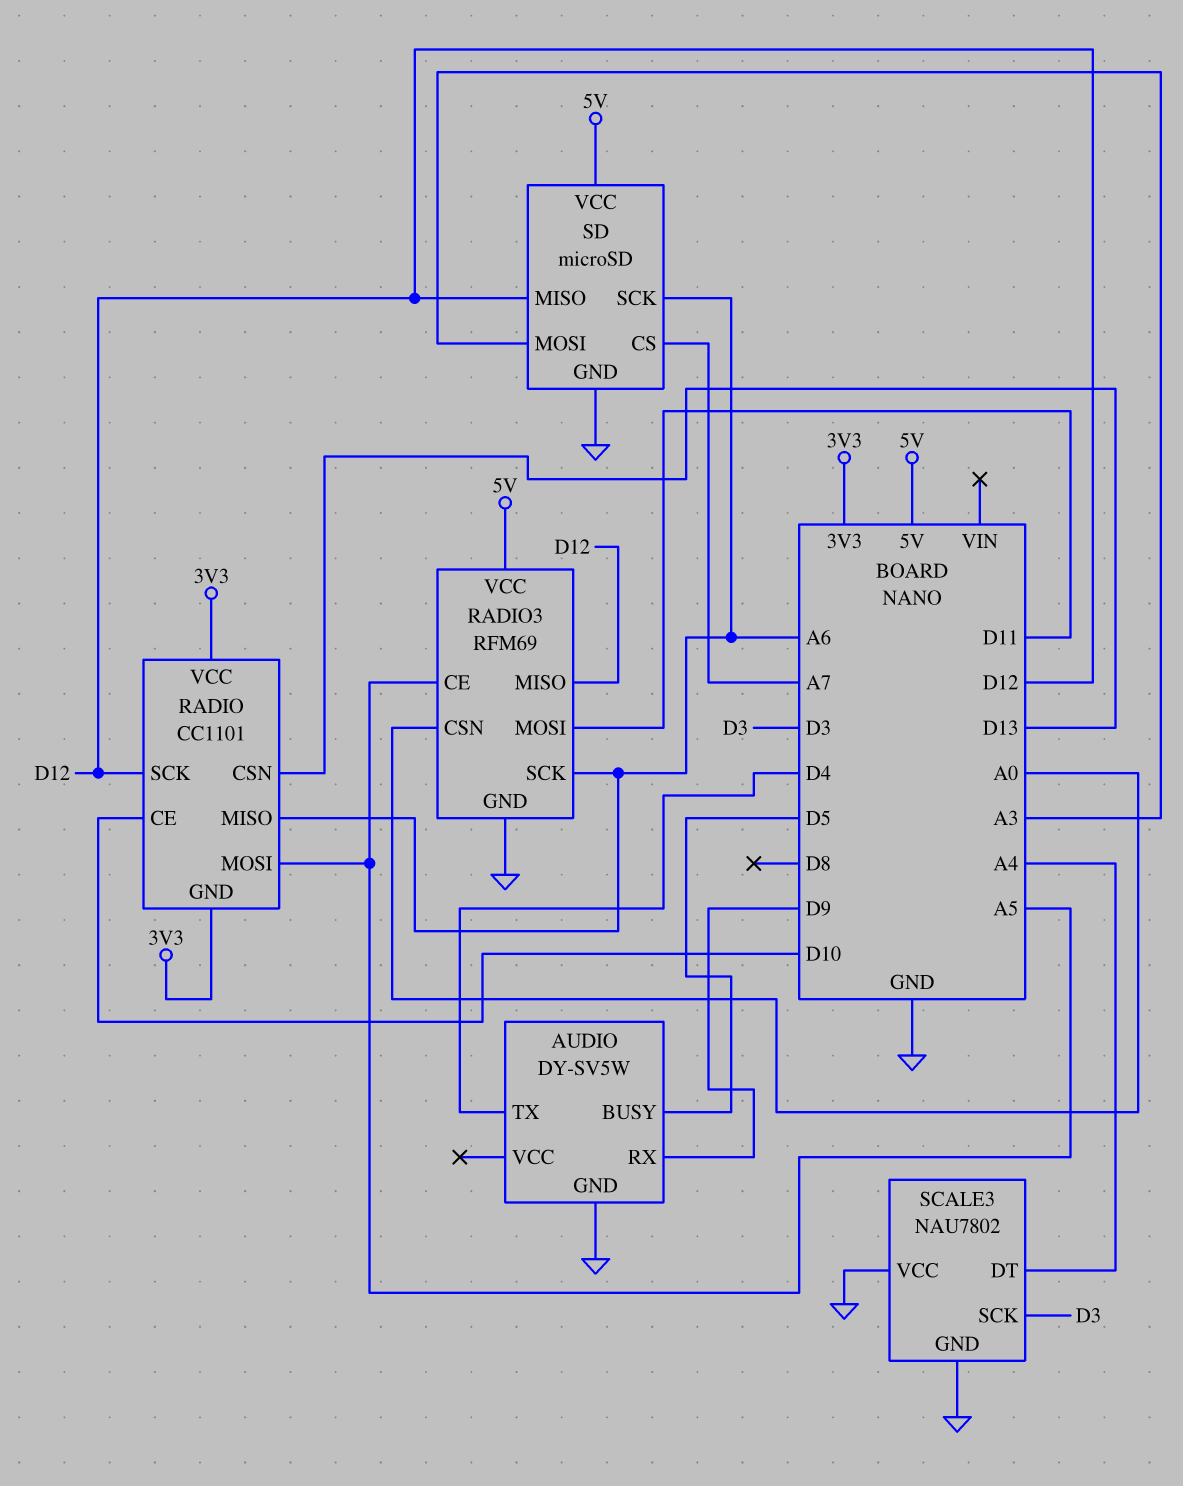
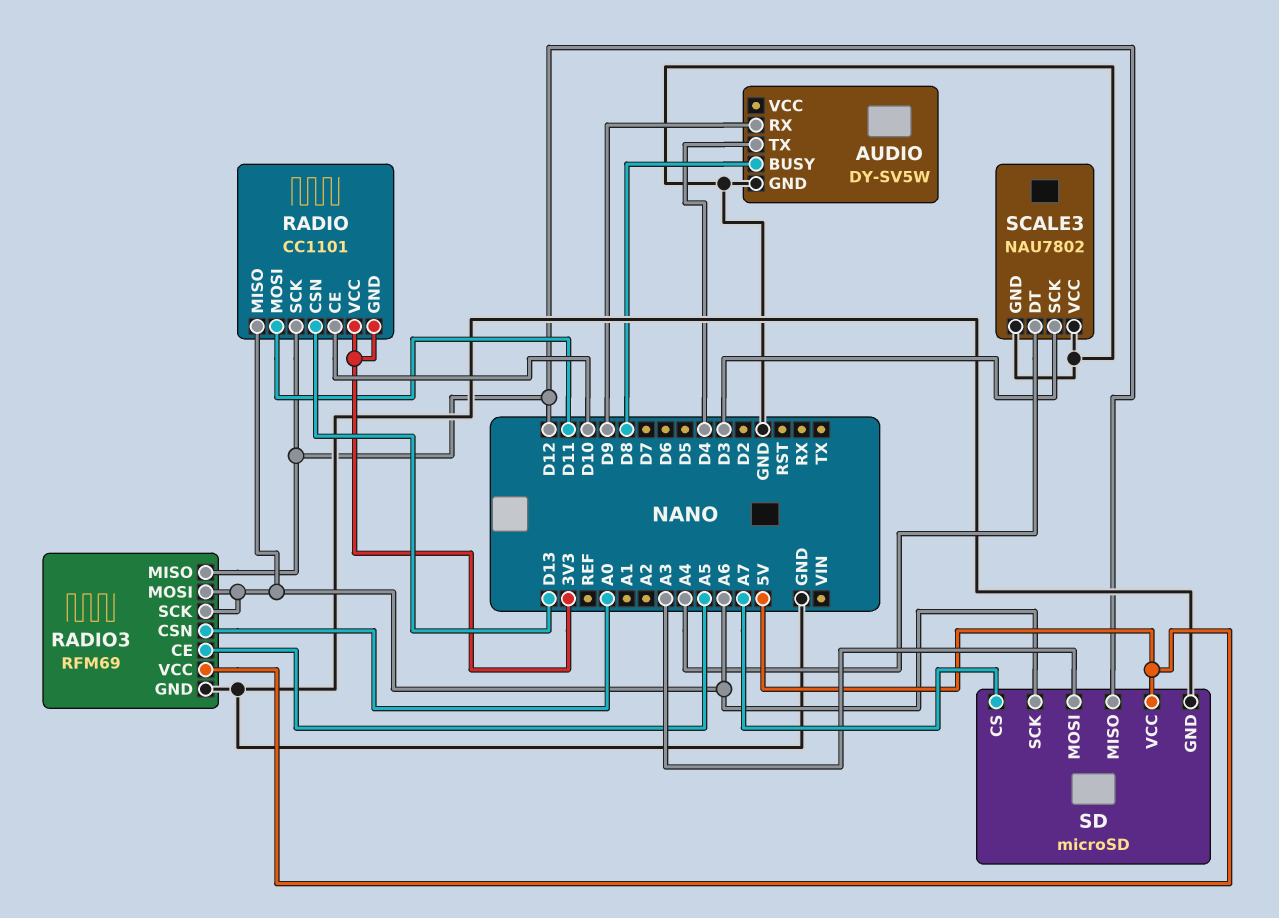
AUDIO pin BUSY: D5 -> D8
RADIO pin MOSI: A5 -> D11
RADIO3 pin MOSI: D11 -> A6

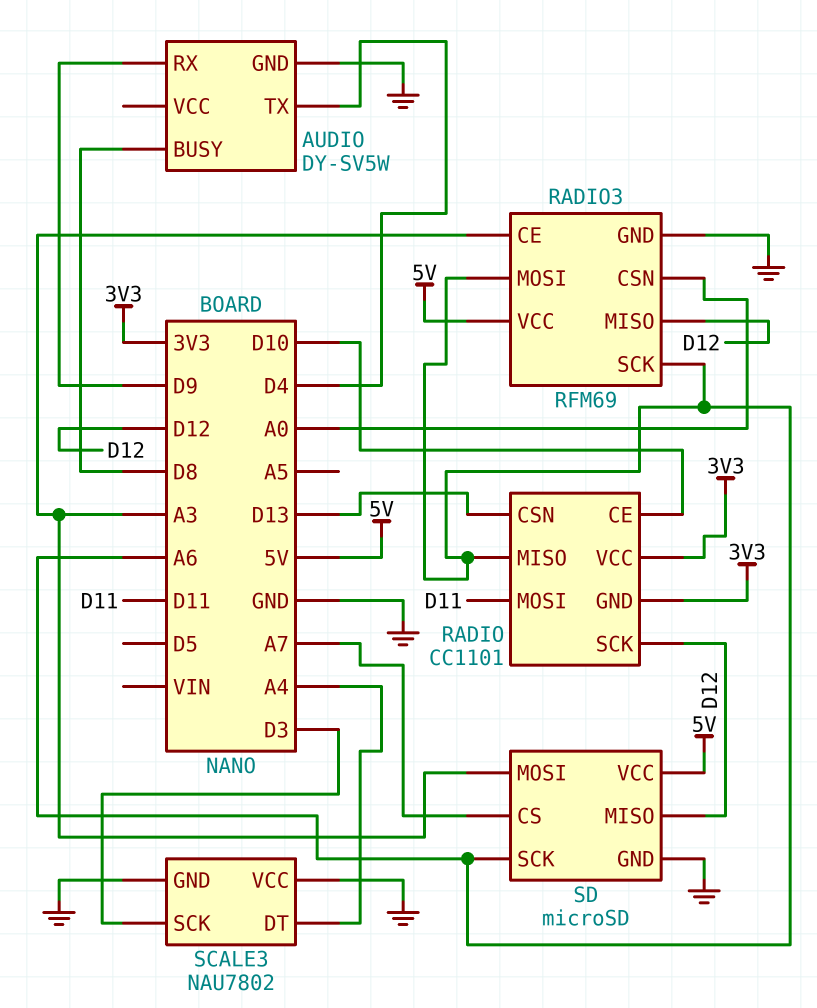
RADIO3 pin CE: A5 -> A3

